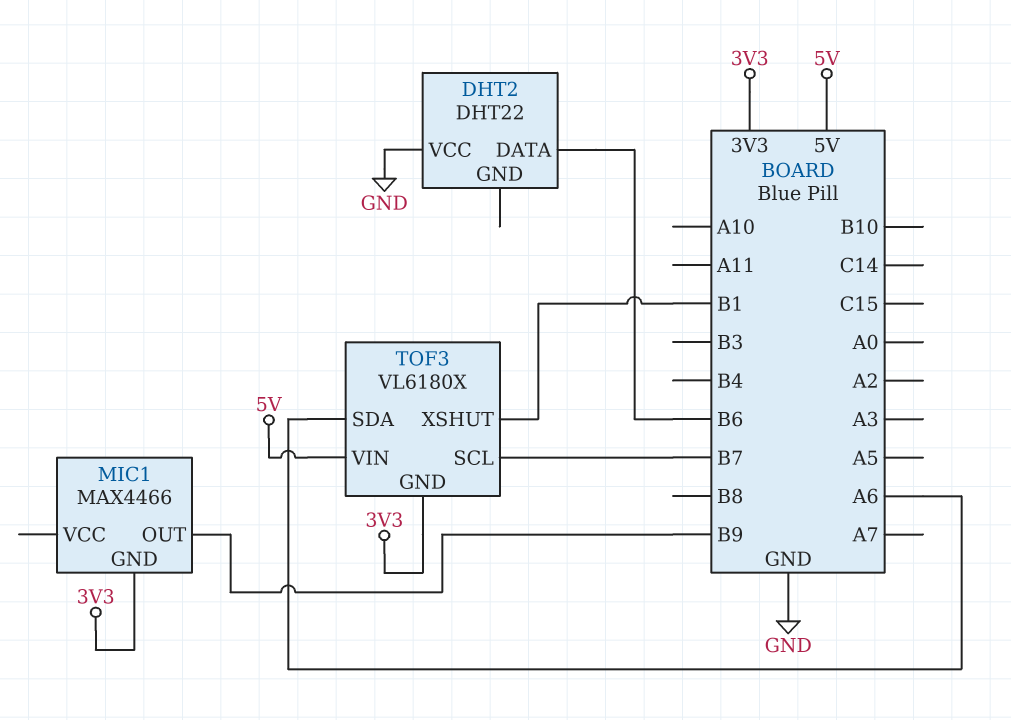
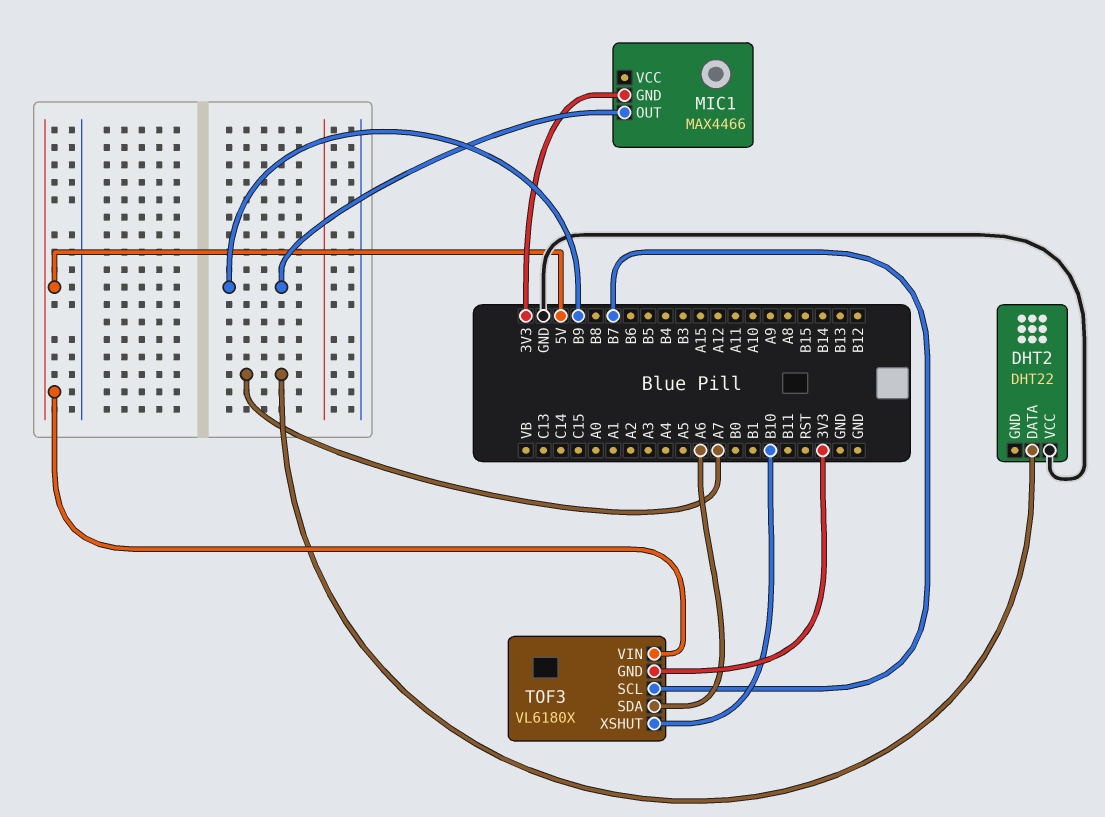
DHT2 pin DATA: B6 -> A7
TOF3 pin XSHUT: B1 -> B10

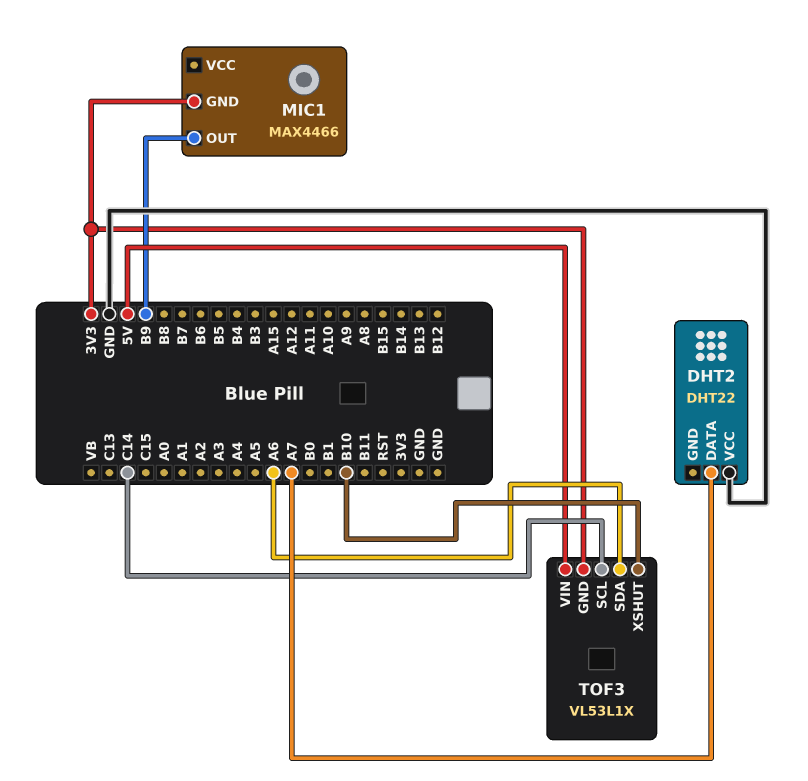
TOF3: VL6180X -> VL53L1X
TOF3 pin SCL: B7 -> C14

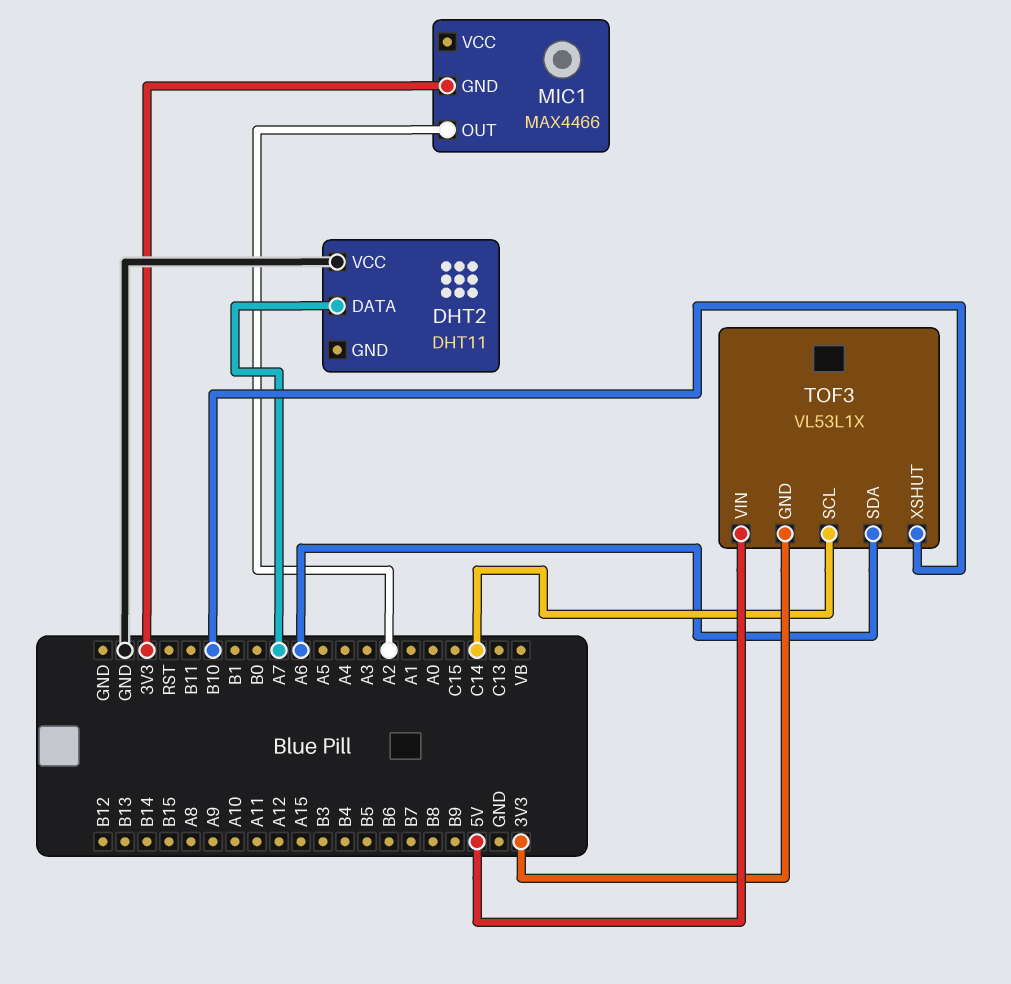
DHT2: DHT22 -> DHT11
MIC1 pin OUT: B9 -> A2

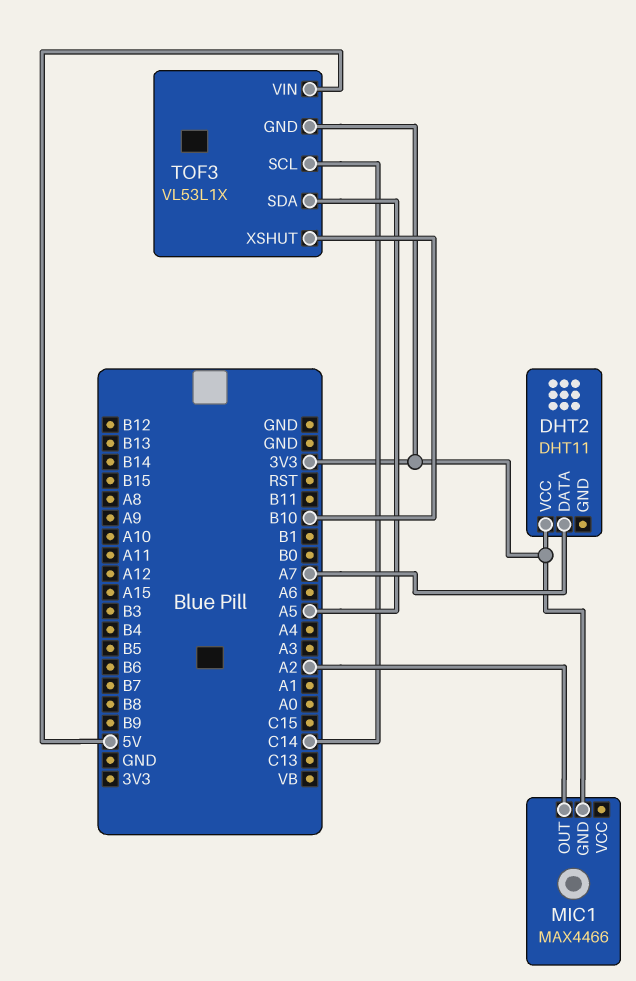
DHT2 pin VCC: GND -> 3V3
TOF3 pin SDA: A6 -> A5

